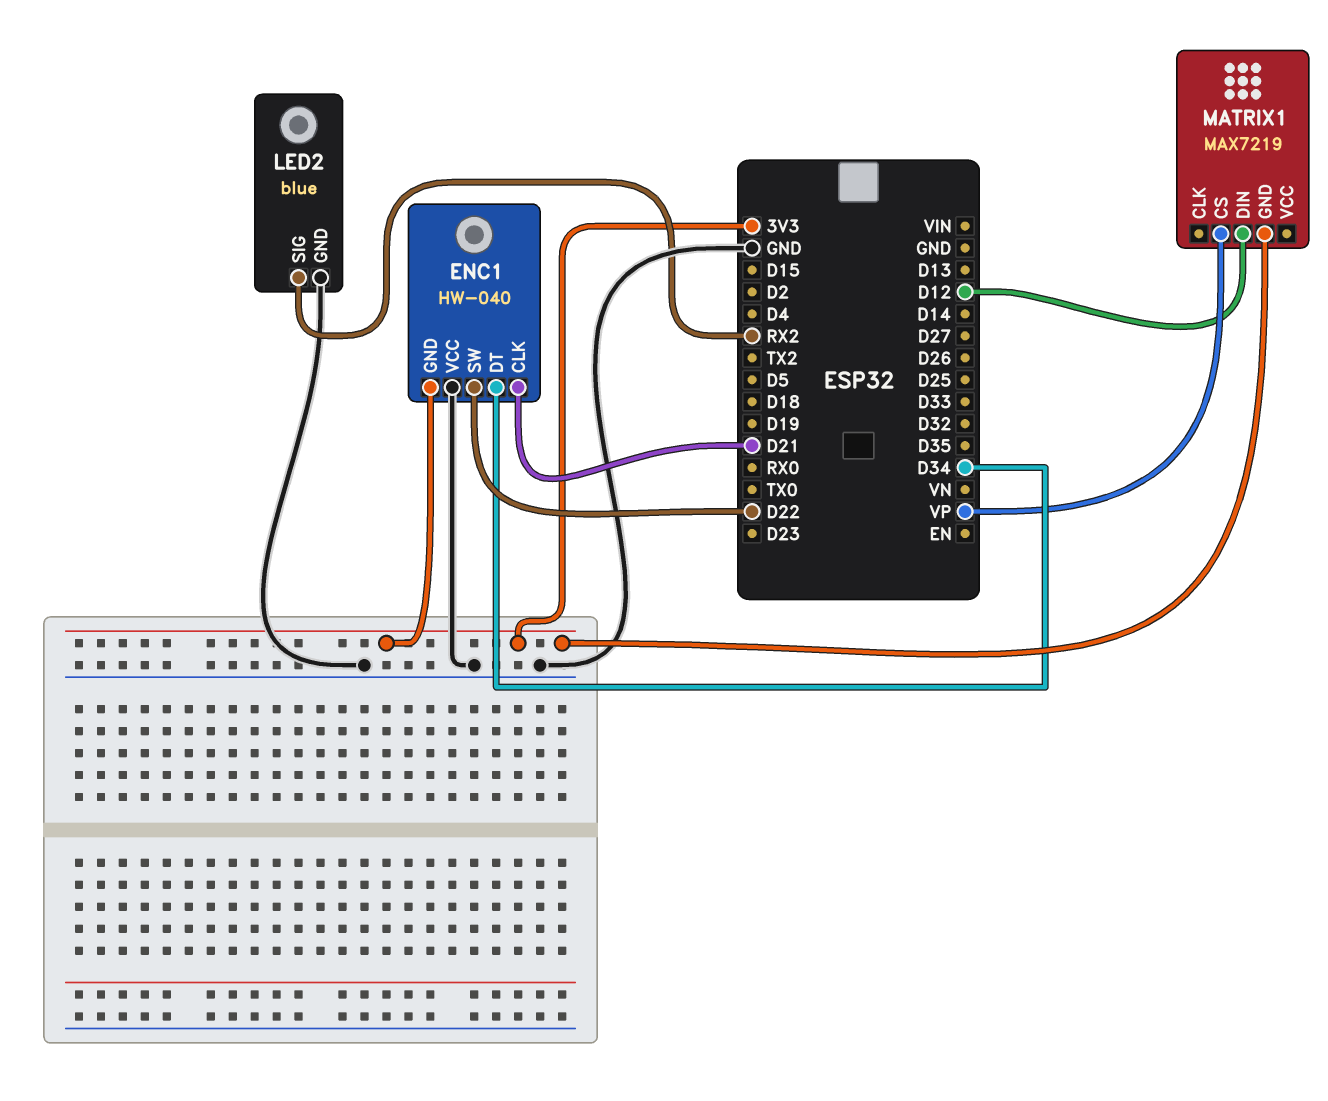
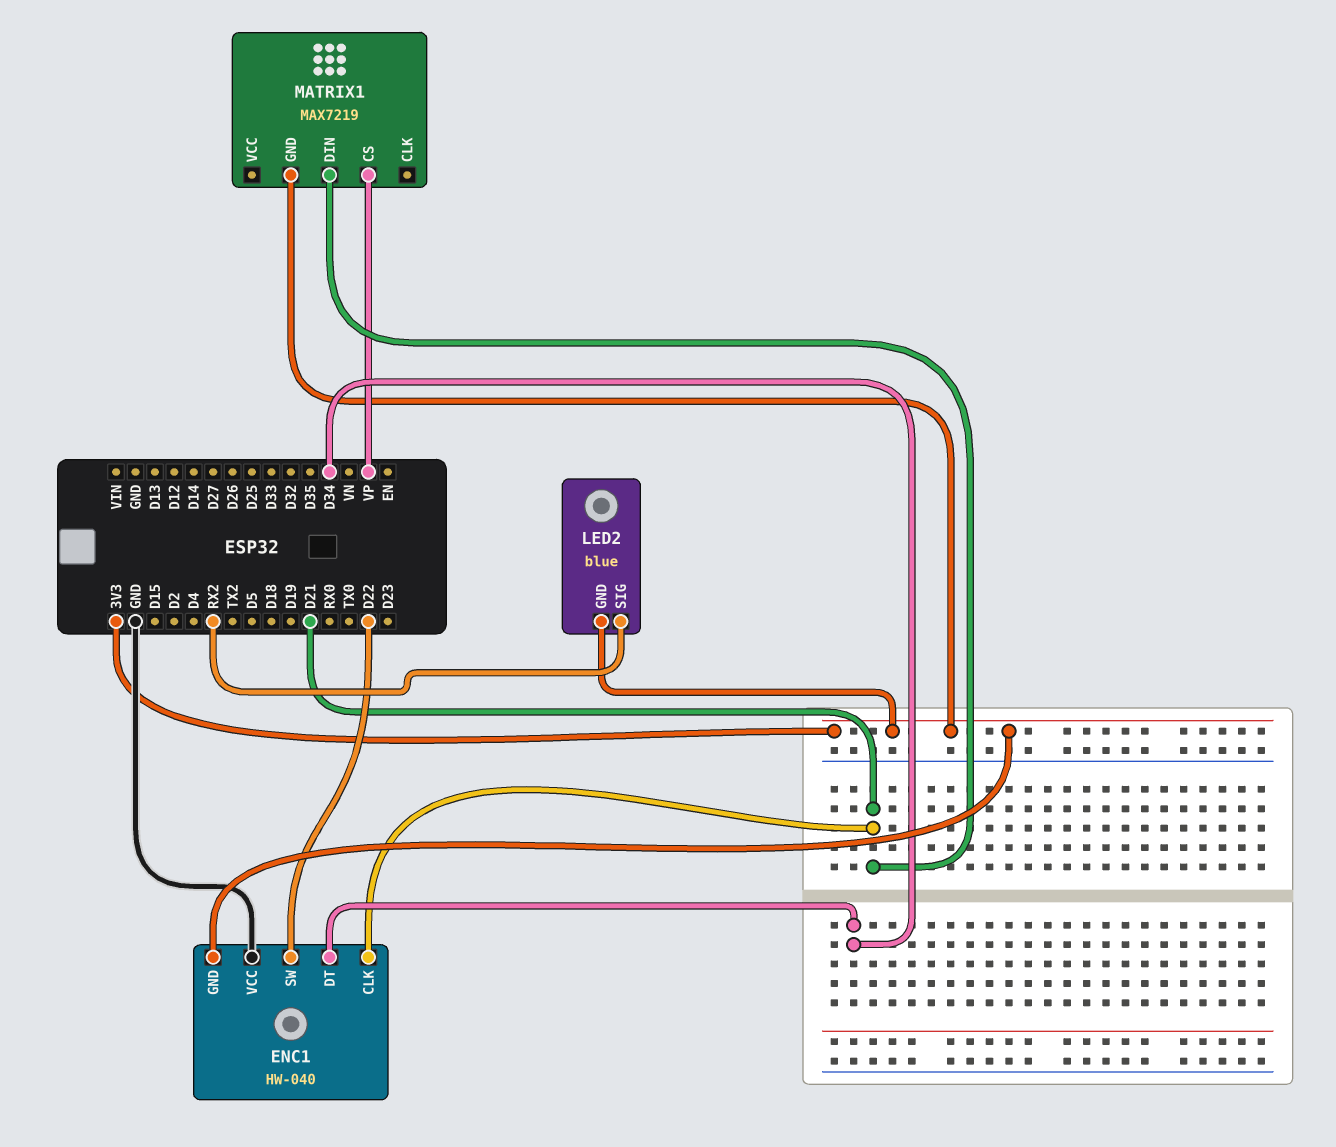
LED2 pin GND: GND -> 3V3
MATRIX1 pin DIN: D12 -> D21

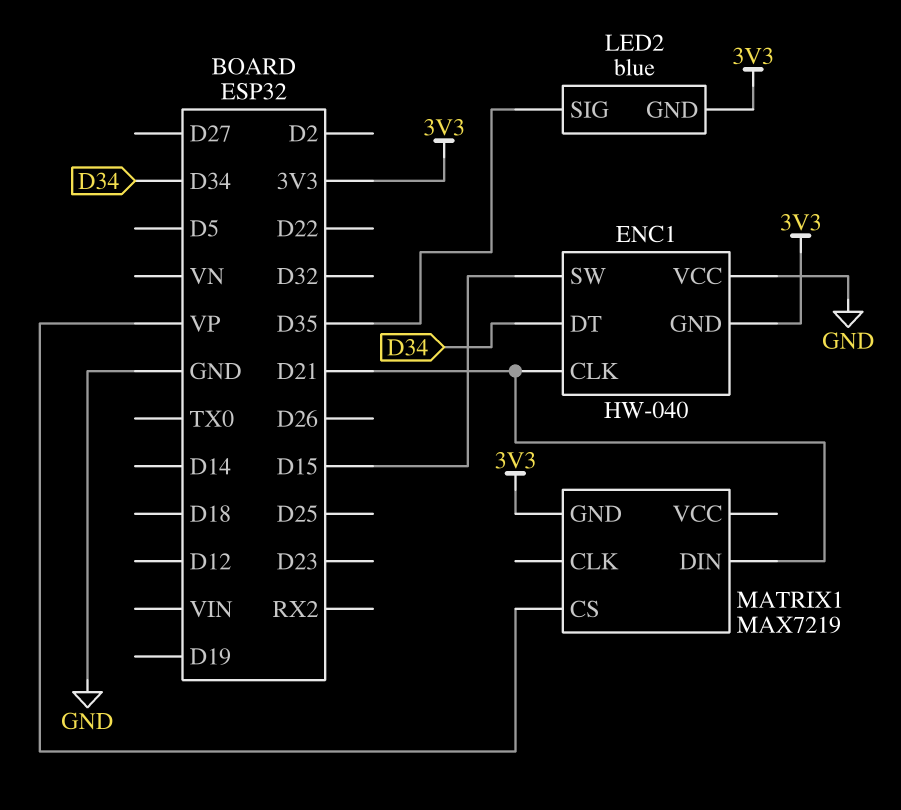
ENC1 pin SW: D22 -> D15
LED2 pin SIG: RX2 -> D35

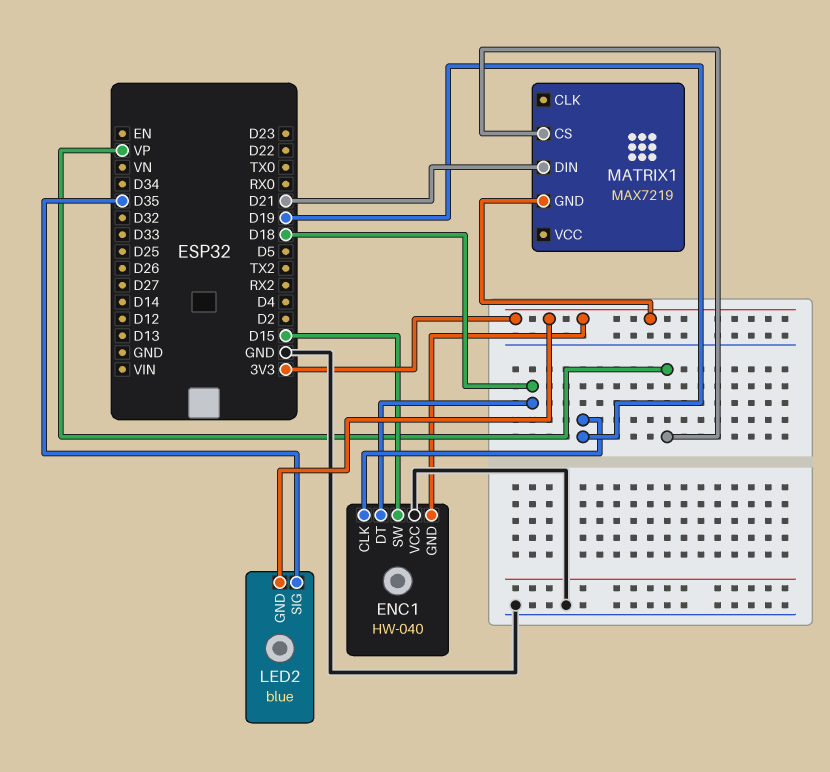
ENC1 pin CLK: D21 -> D19
ENC1 pin DT: D34 -> D18

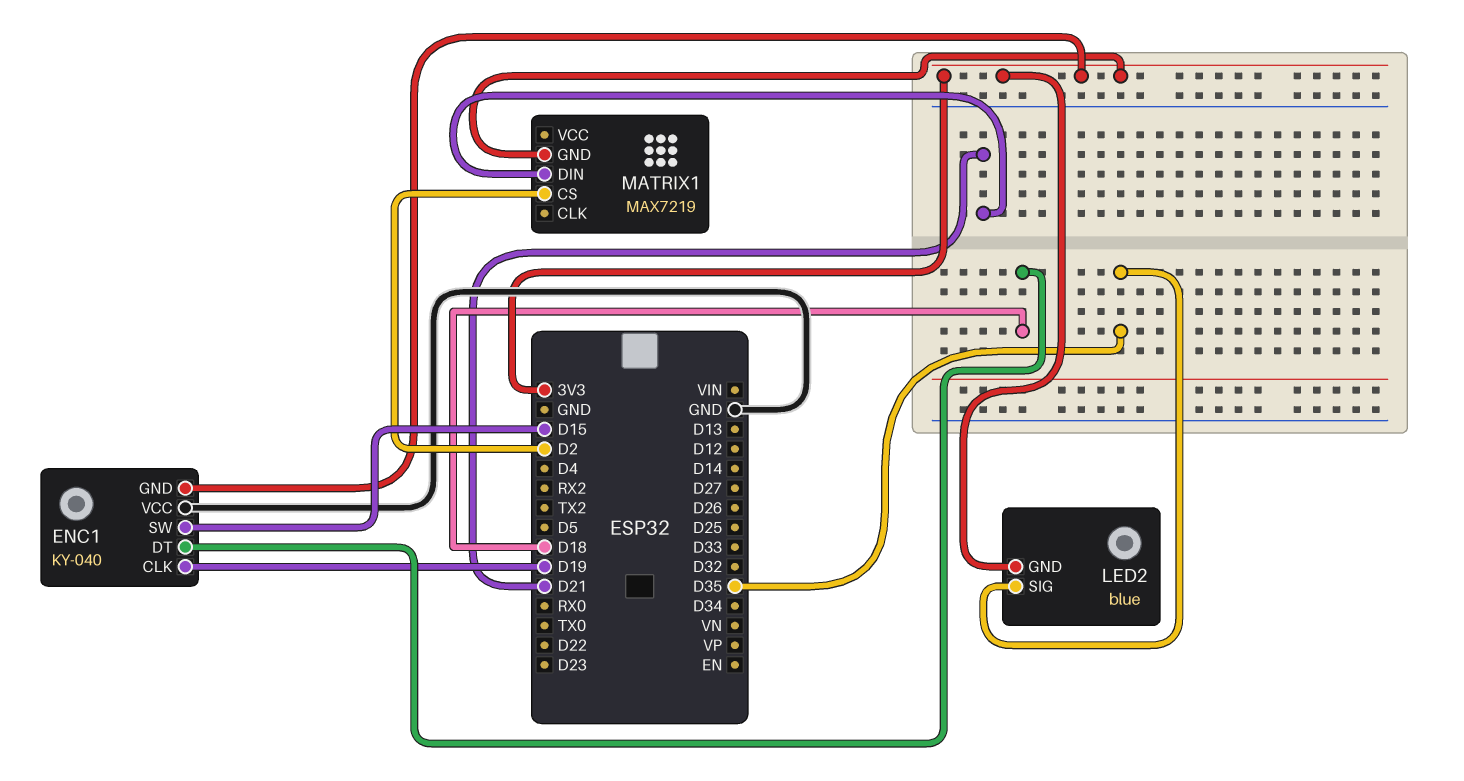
ENC1: HW-040 -> KY-040
MATRIX1 pin CS: VP -> D2

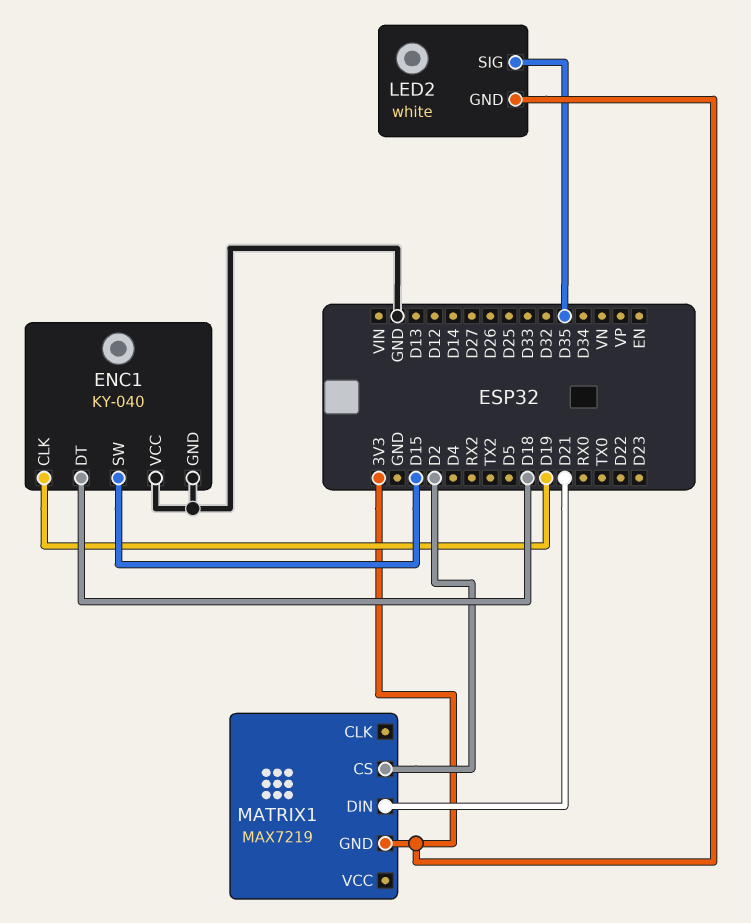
ENC1 pin GND: 3V3 -> GND
LED2: blue -> white

